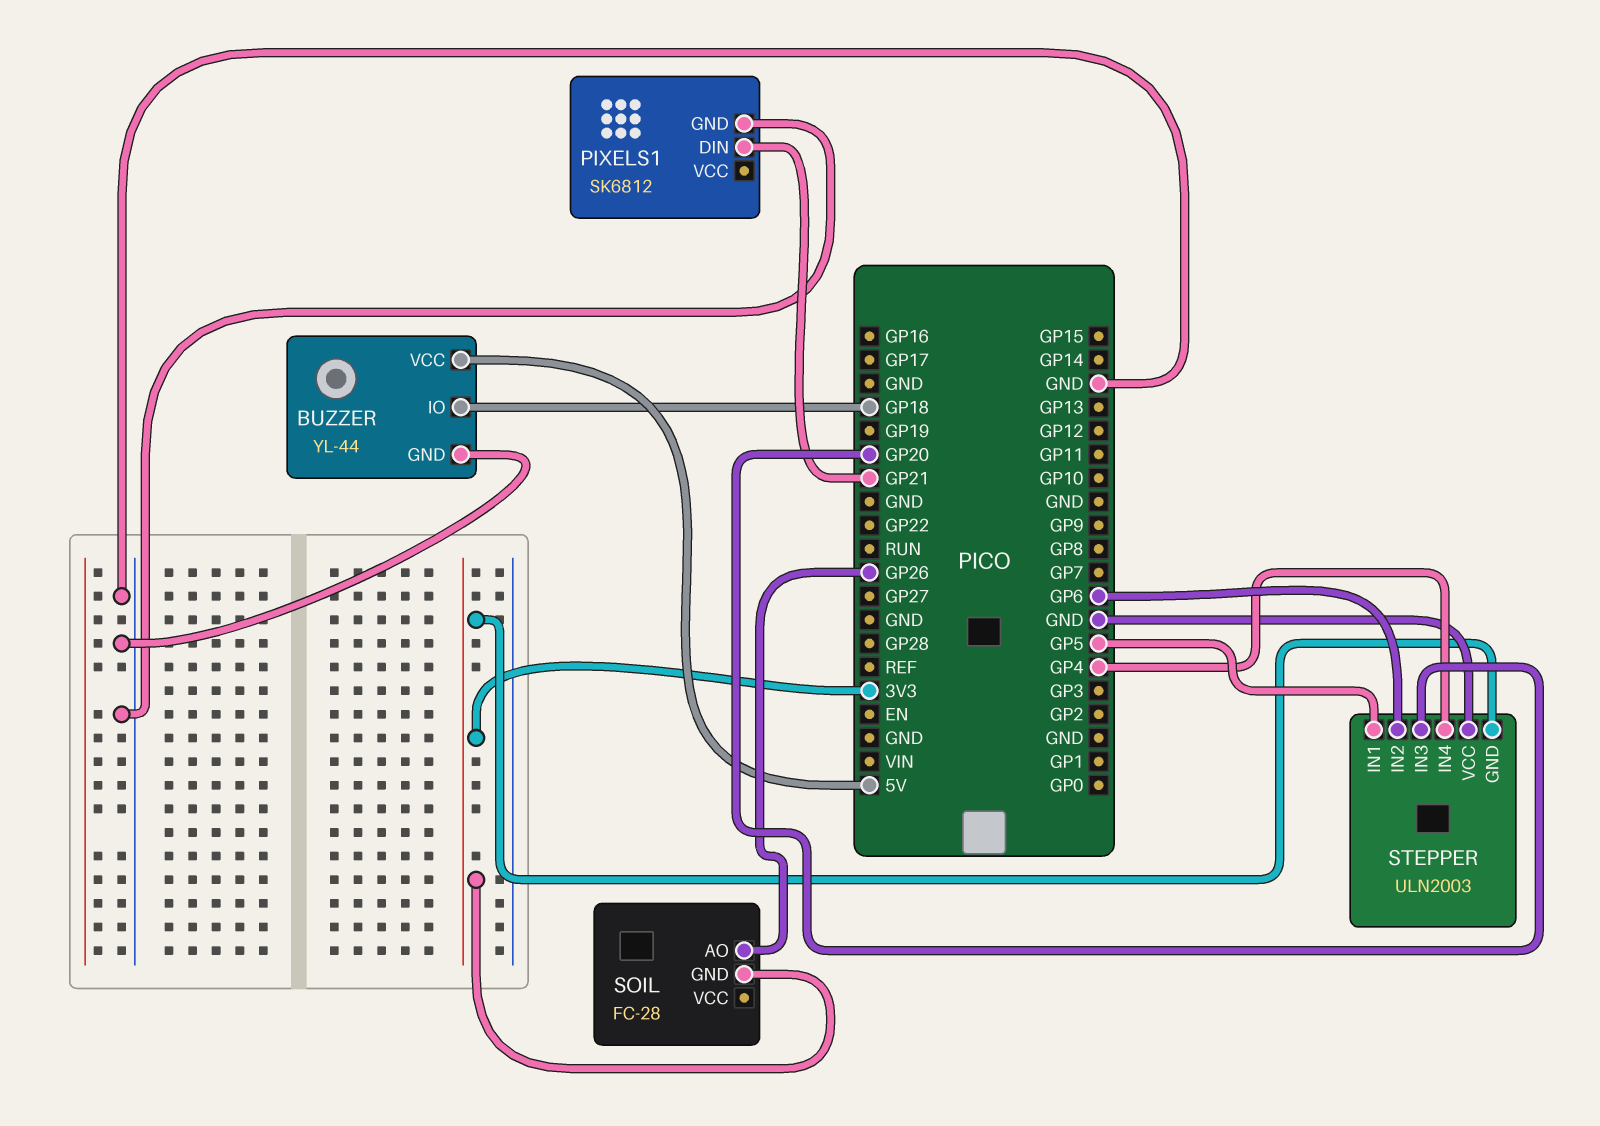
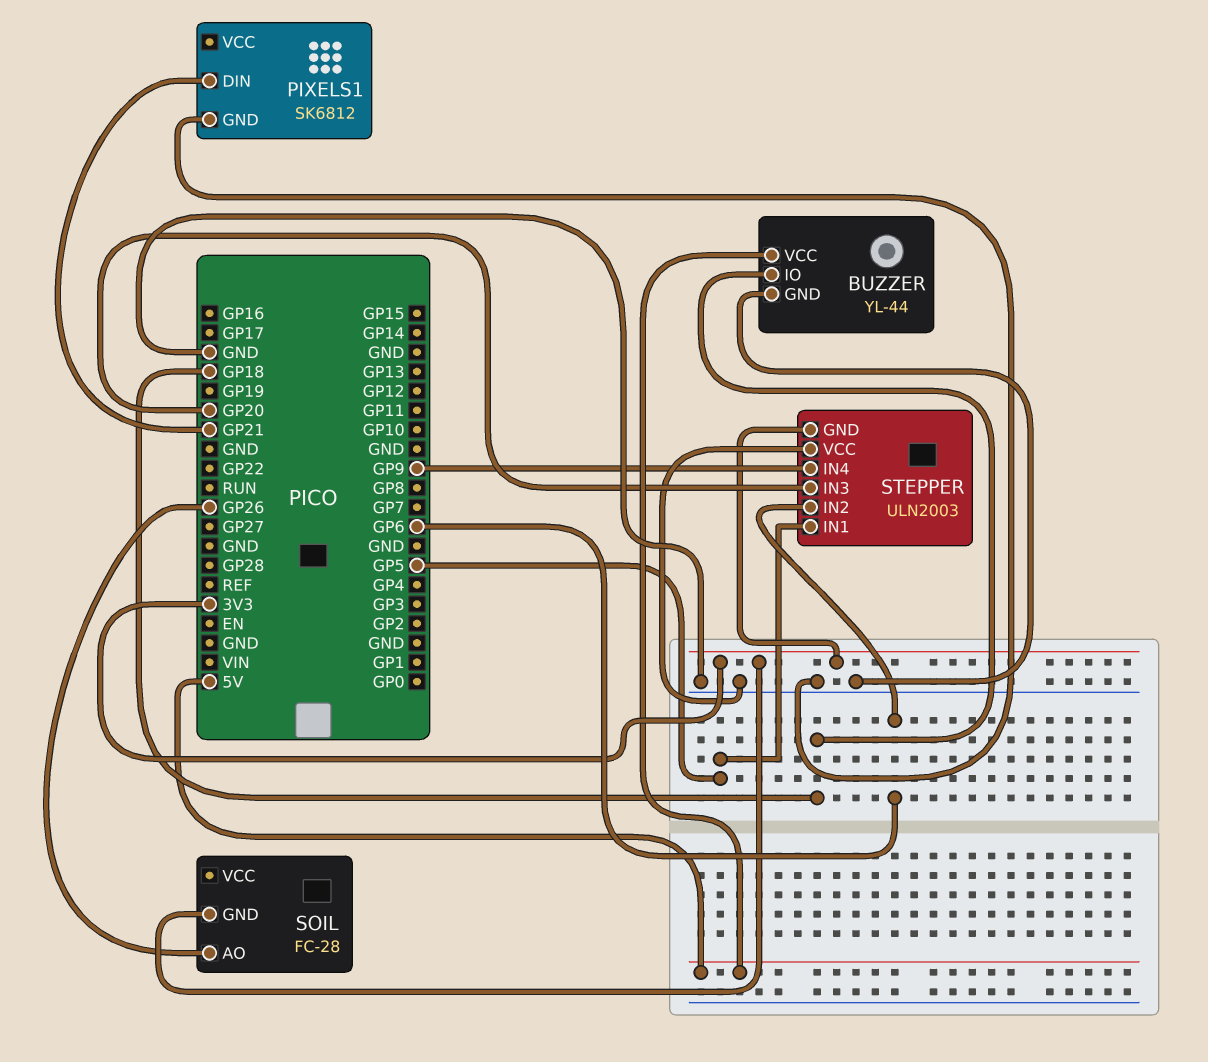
STEPPER pin IN4: GP4 -> GP9

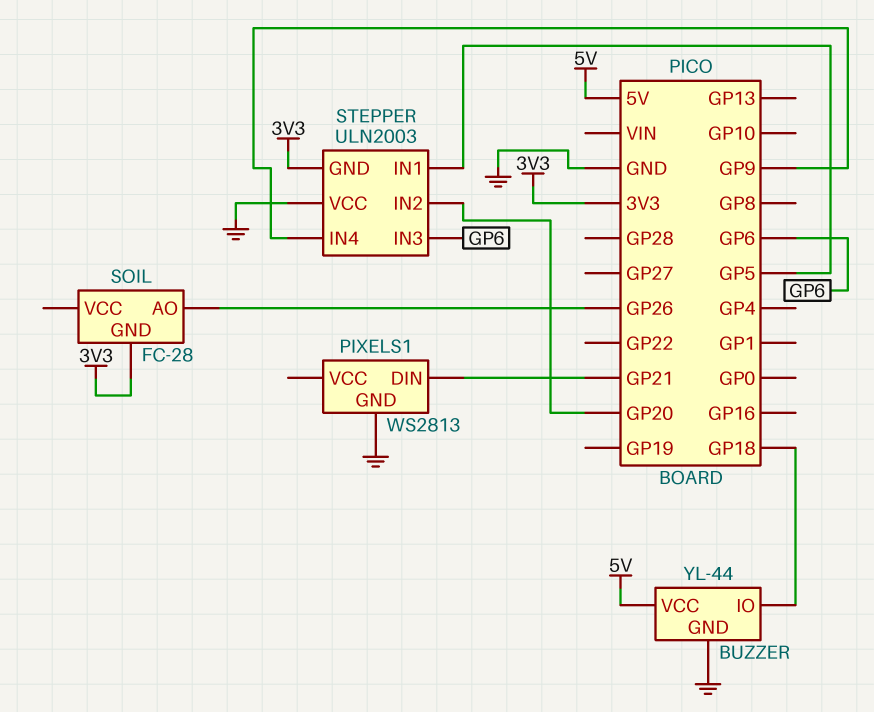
PIXELS1: SK6812 -> WS2813
STEPPER pin IN2: GP6 -> GP20
STEPPER pin IN3: GP20 -> GP6

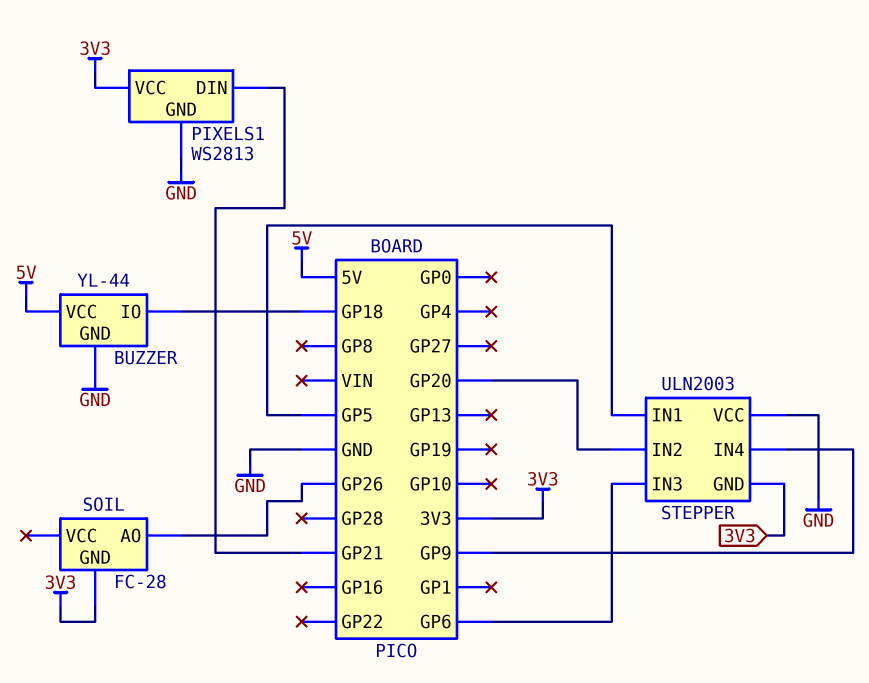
PIXELS1 pin VCC: none -> 3V3

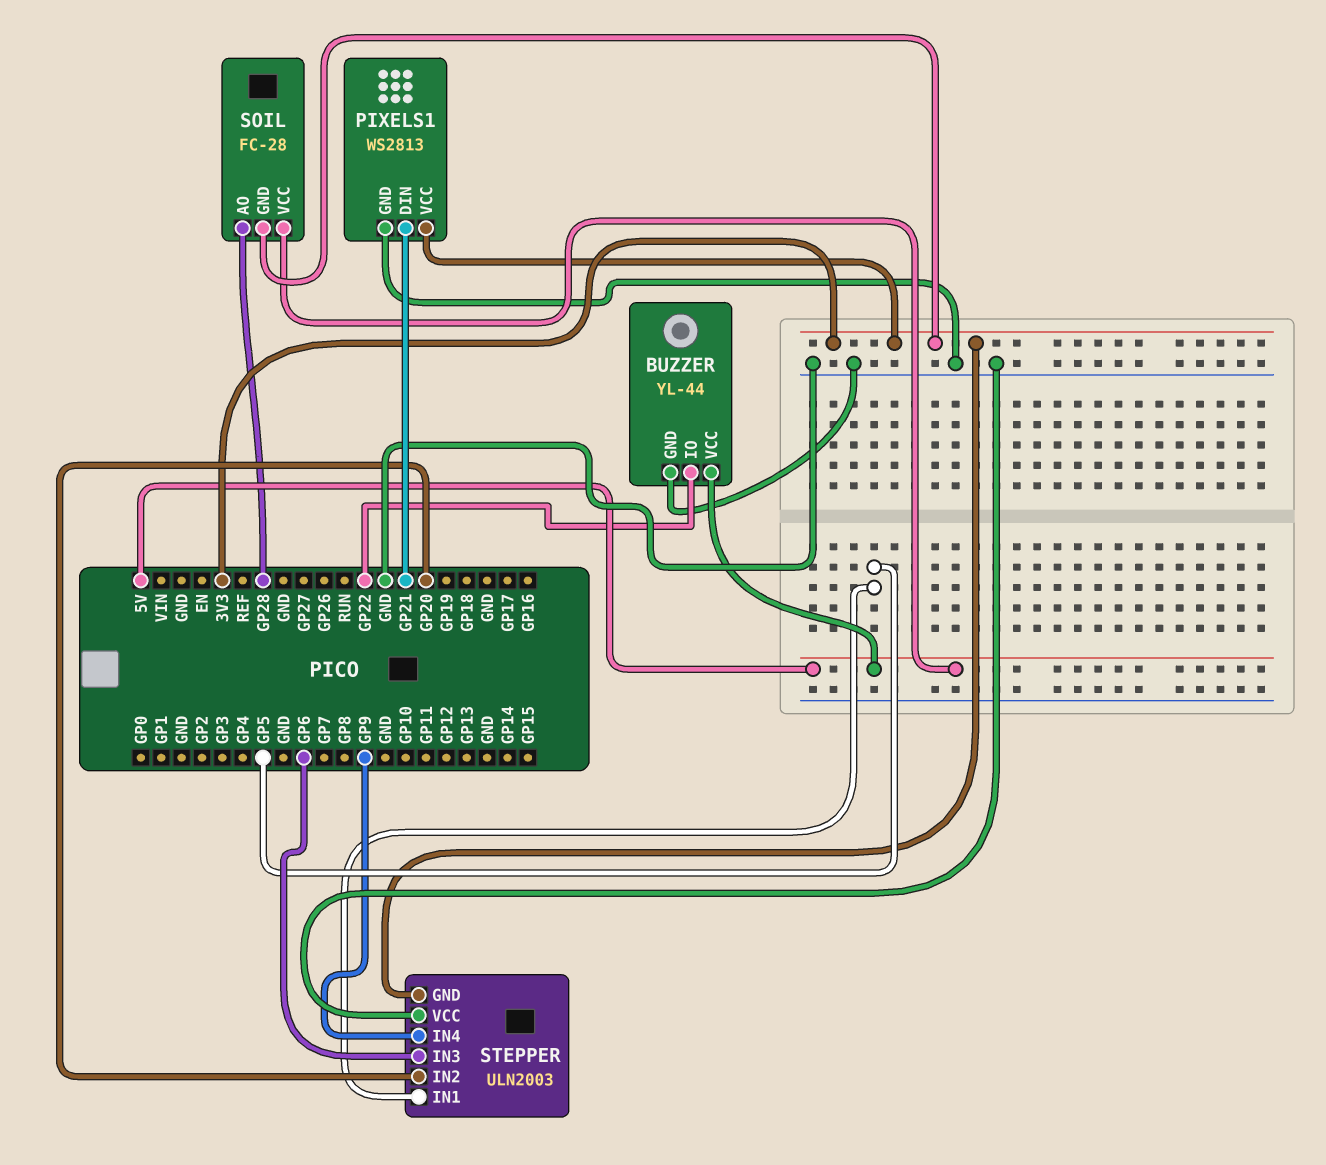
BUZZER pin IO: GP18 -> GP22
SOIL pin AO: GP26 -> GP28
SOIL pin VCC: none -> 5V

